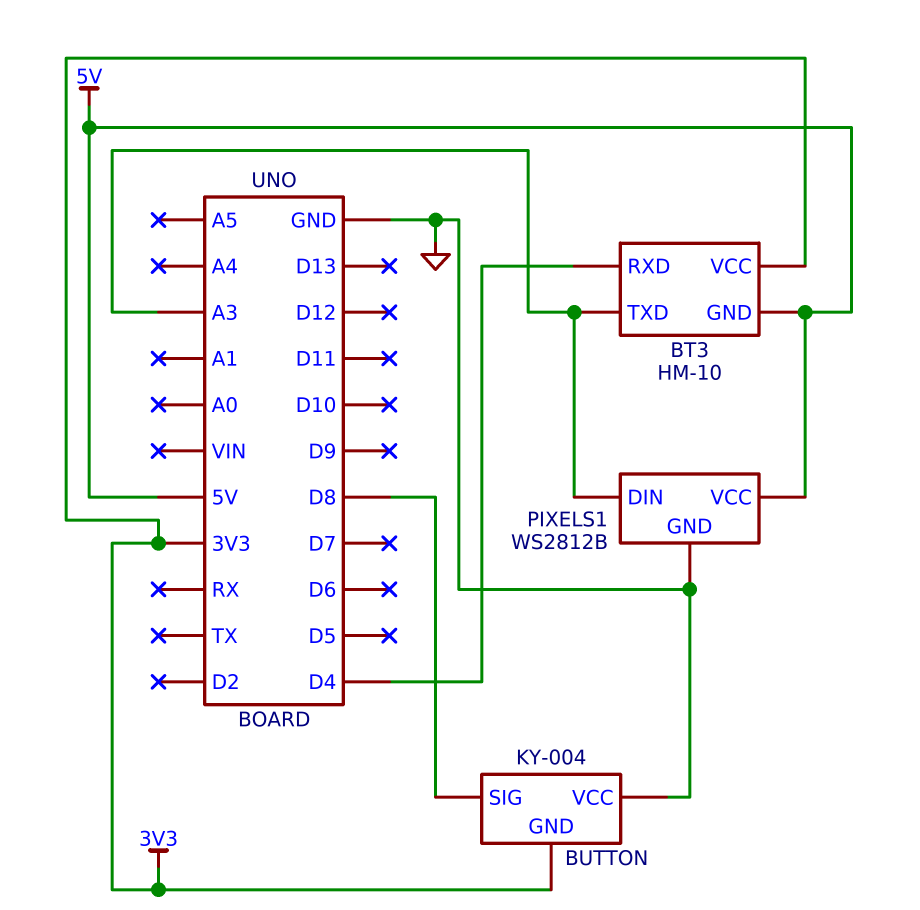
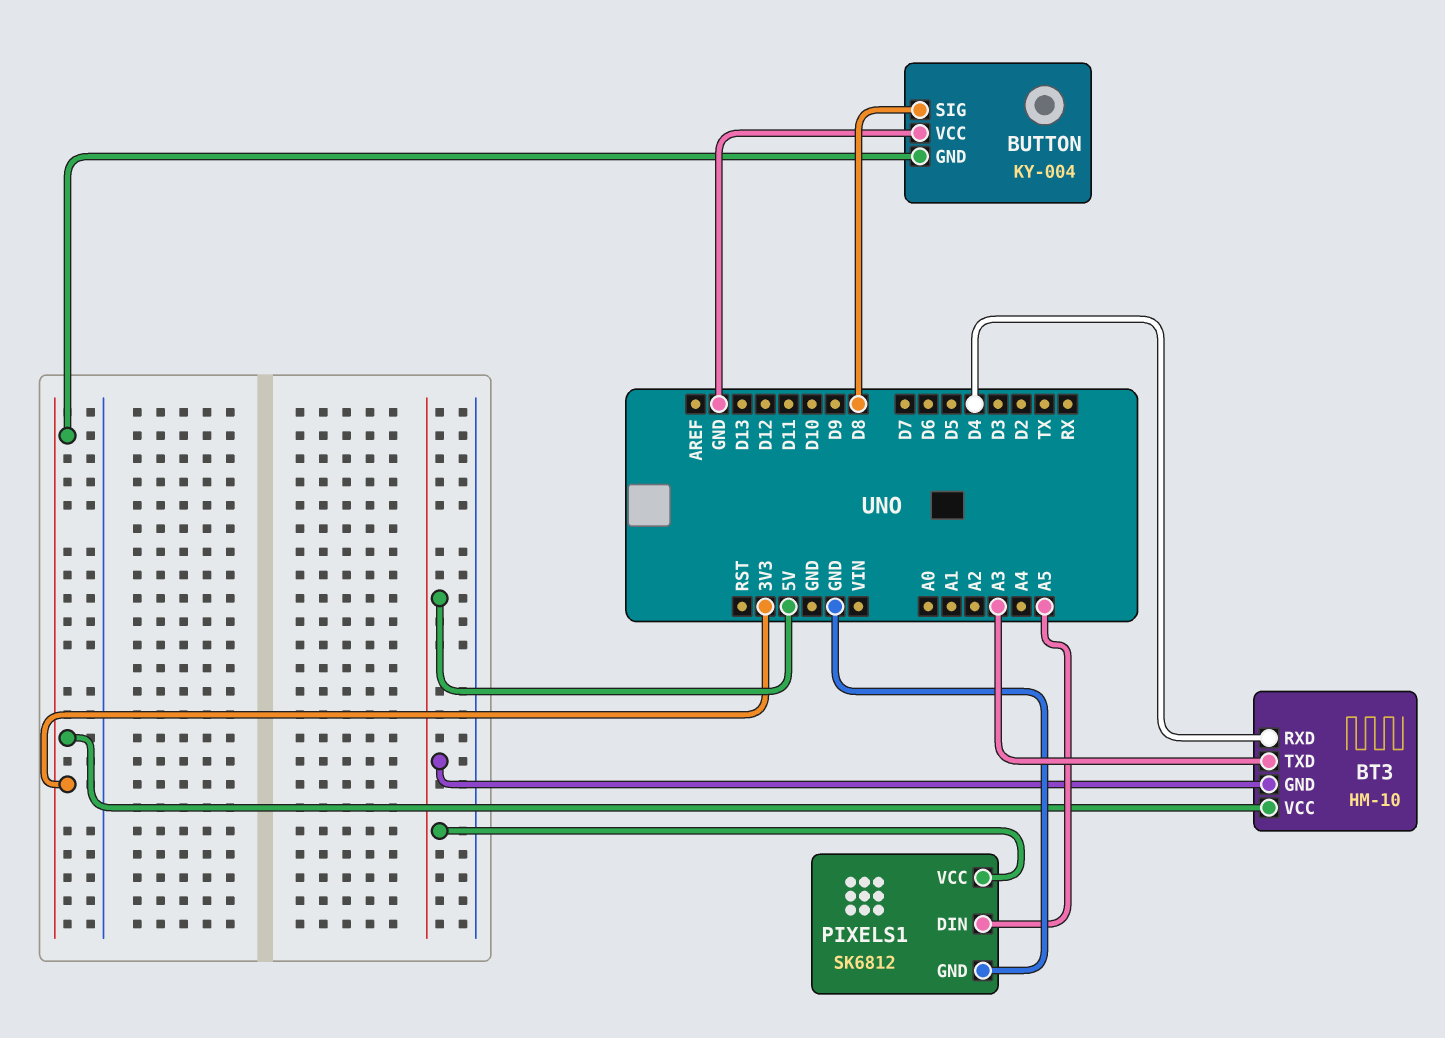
PIXELS1: WS2812B -> SK6812
PIXELS1 pin DIN: A3 -> A5

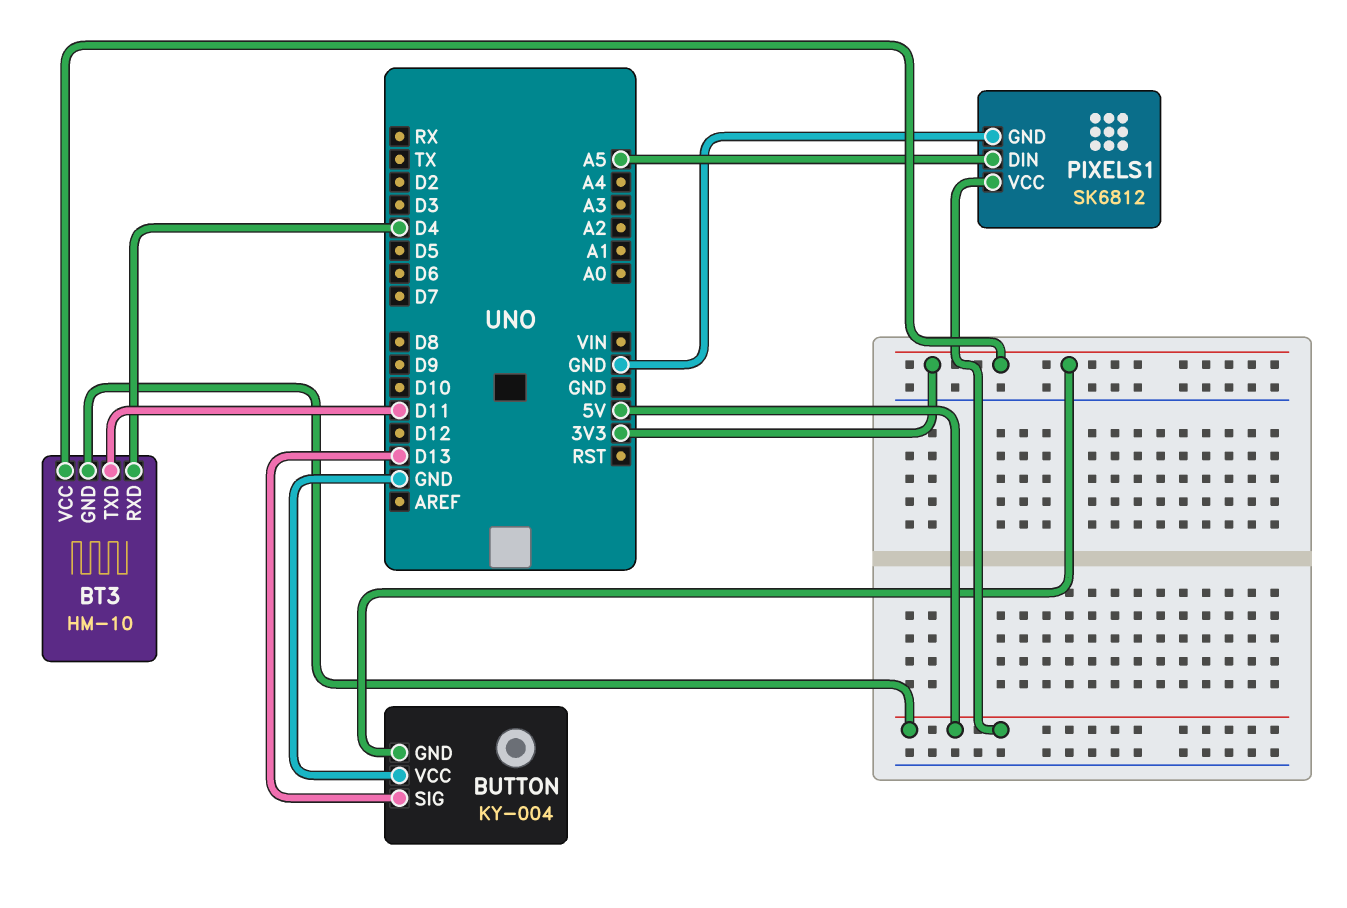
BT3 pin TXD: A3 -> D11
BUTTON pin SIG: D8 -> D13

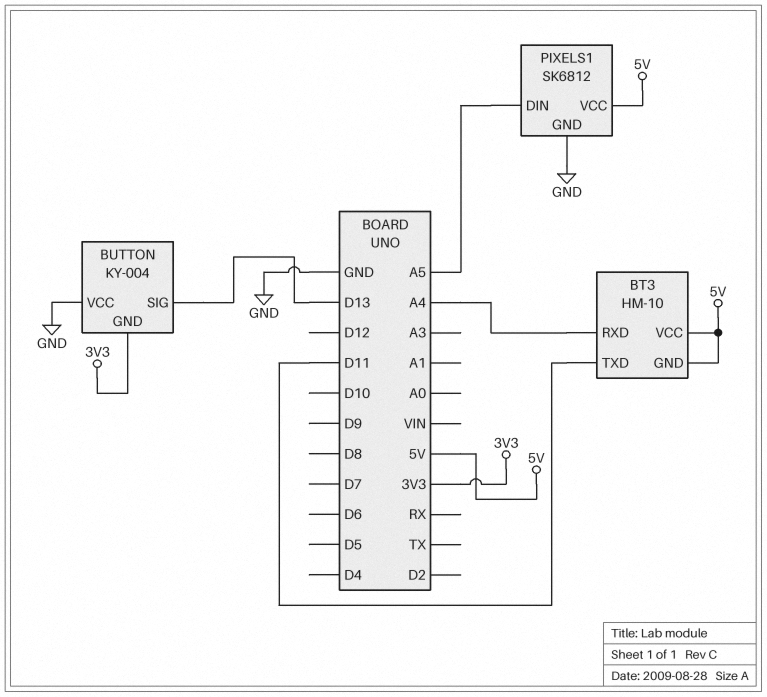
BT3 pin RXD: D4 -> A4
BT3 pin VCC: 3V3 -> 5V

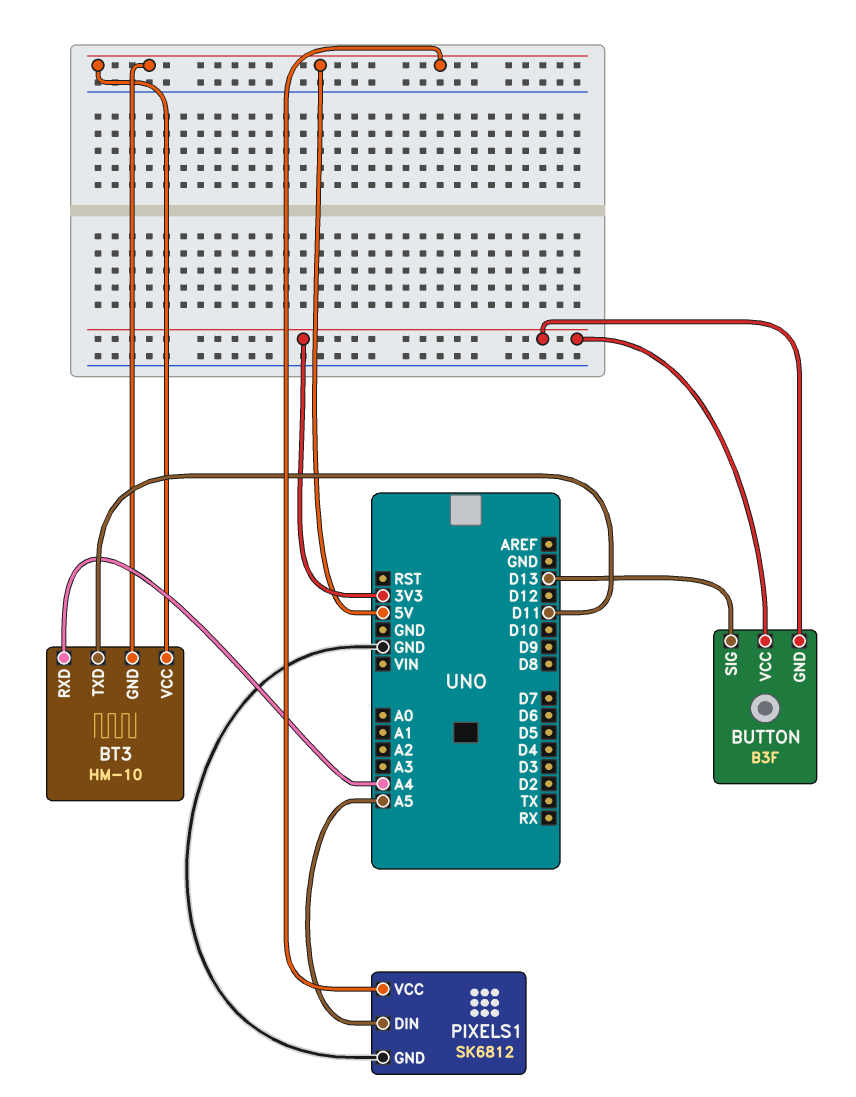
BUTTON: KY-004 -> B3F
BUTTON pin VCC: GND -> 3V3

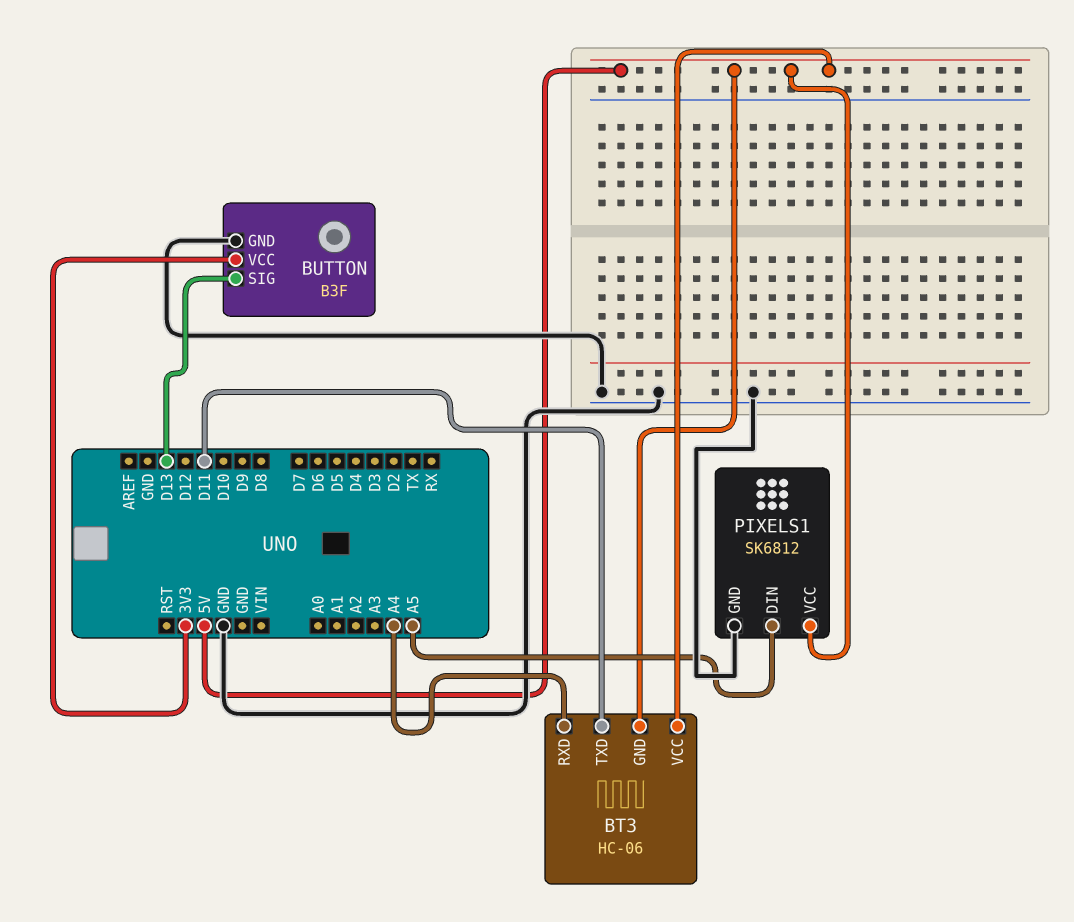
BT3: HM-10 -> HC-06
BUTTON pin GND: 3V3 -> GND

